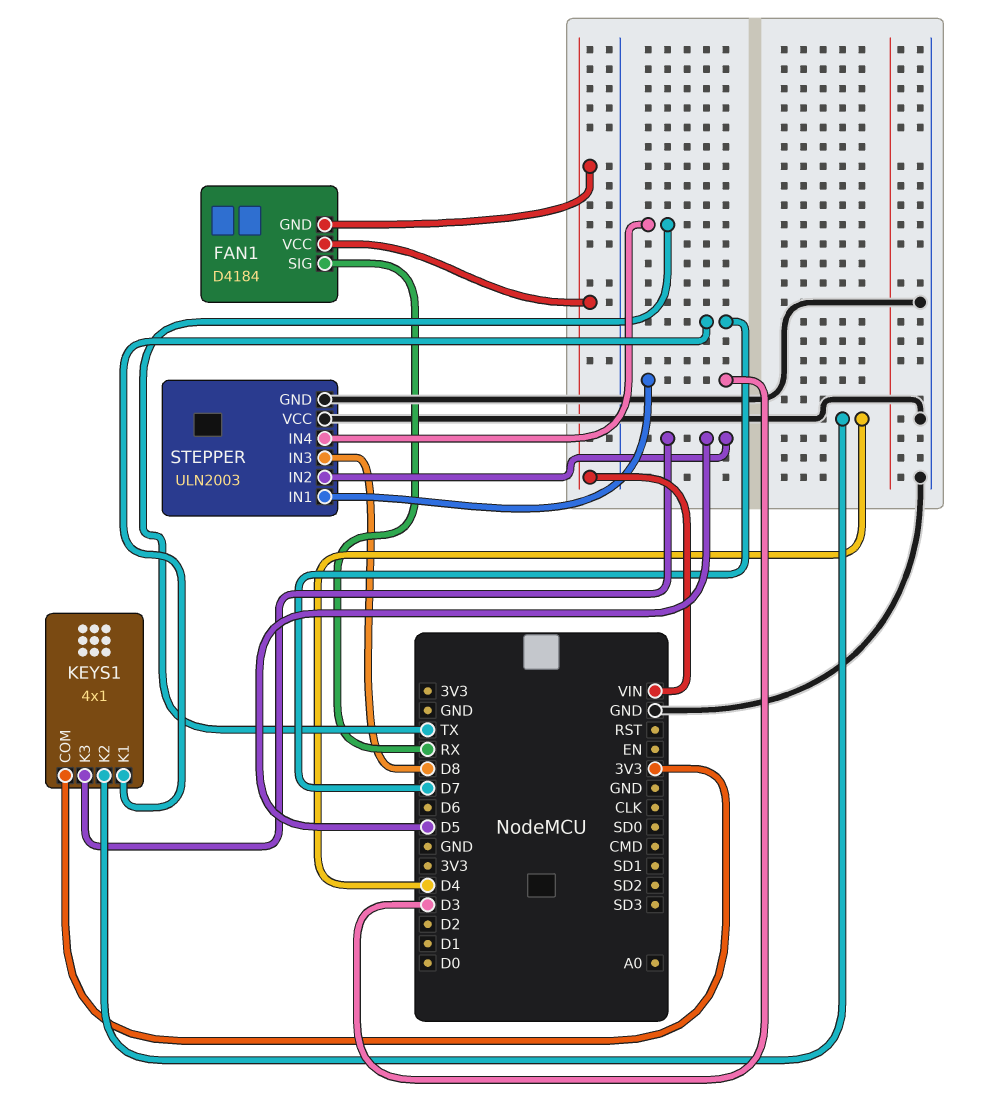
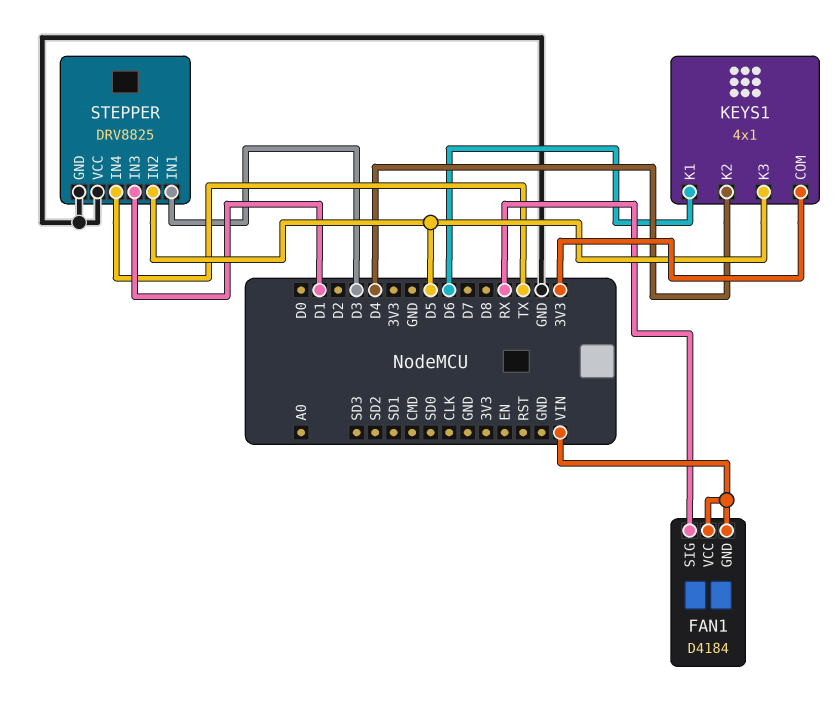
KEYS1 pin K1: D7 -> D6
STEPPER: ULN2003 -> DRV8825
STEPPER pin IN3: D8 -> D1

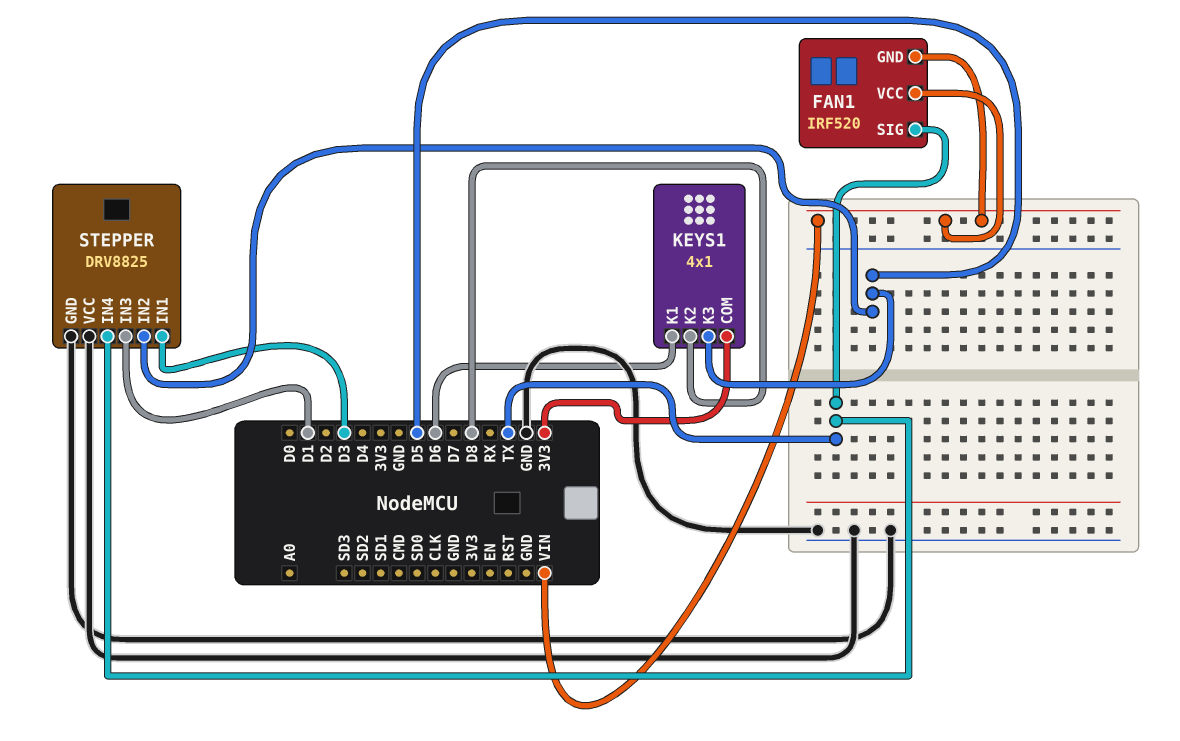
FAN1: D4184 -> IRF520
FAN1 pin SIG: RX -> TX
KEYS1 pin K2: D4 -> D8

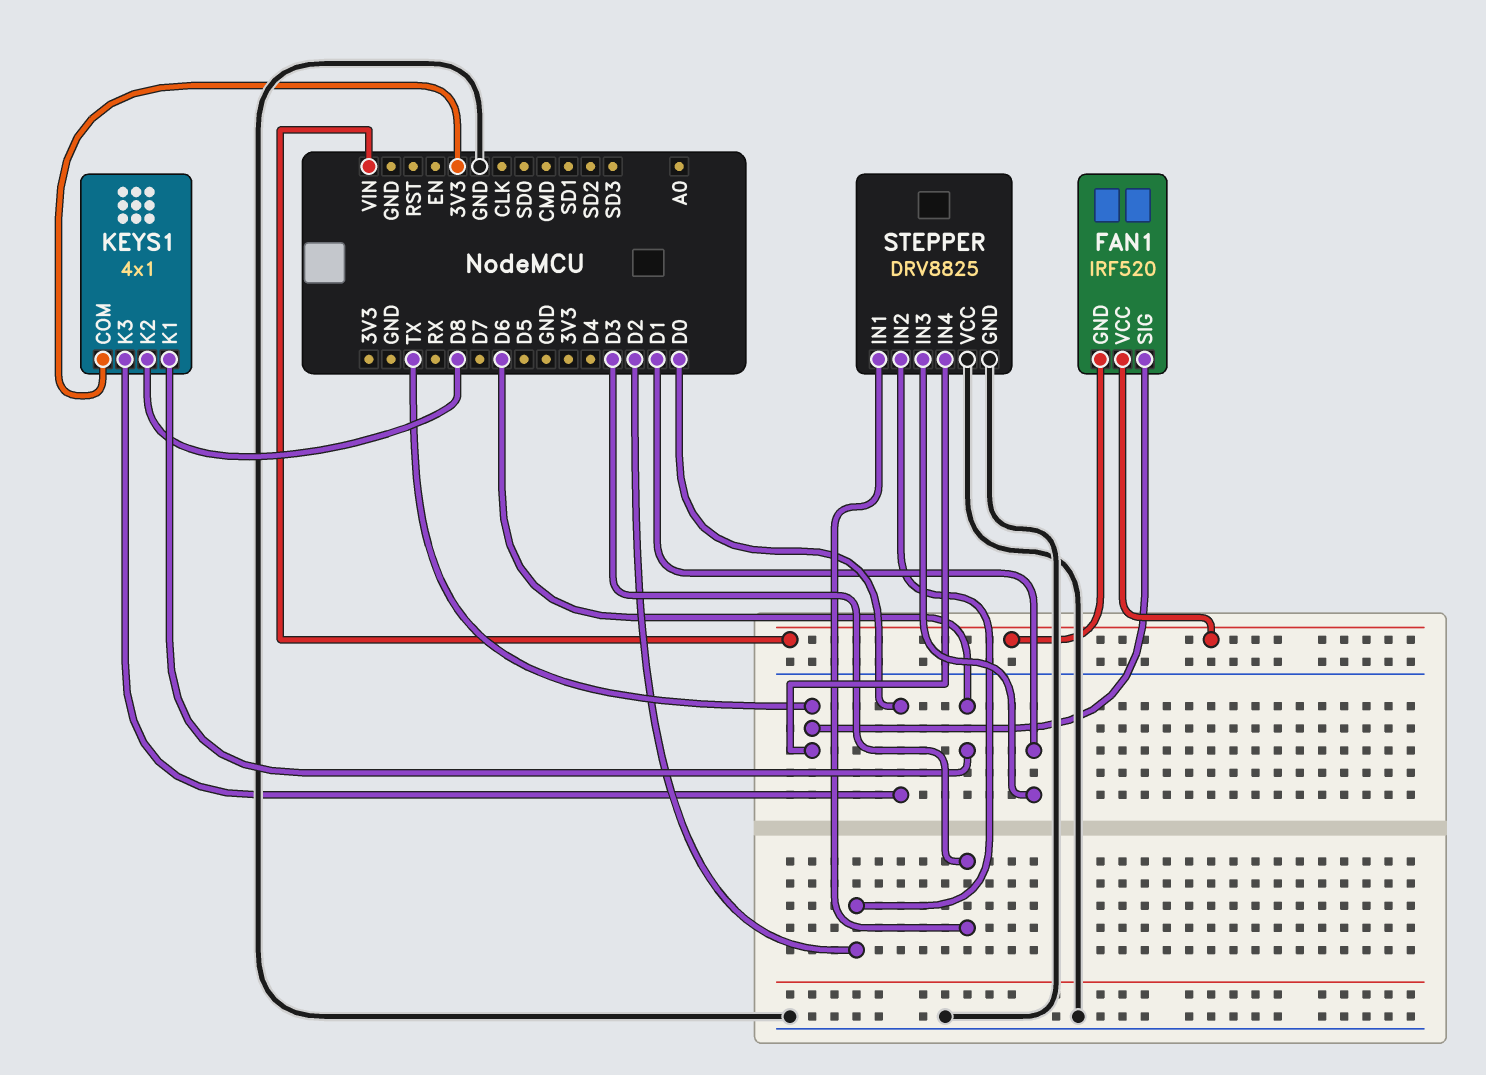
KEYS1 pin K3: D5 -> D0
STEPPER pin IN2: D5 -> D2

